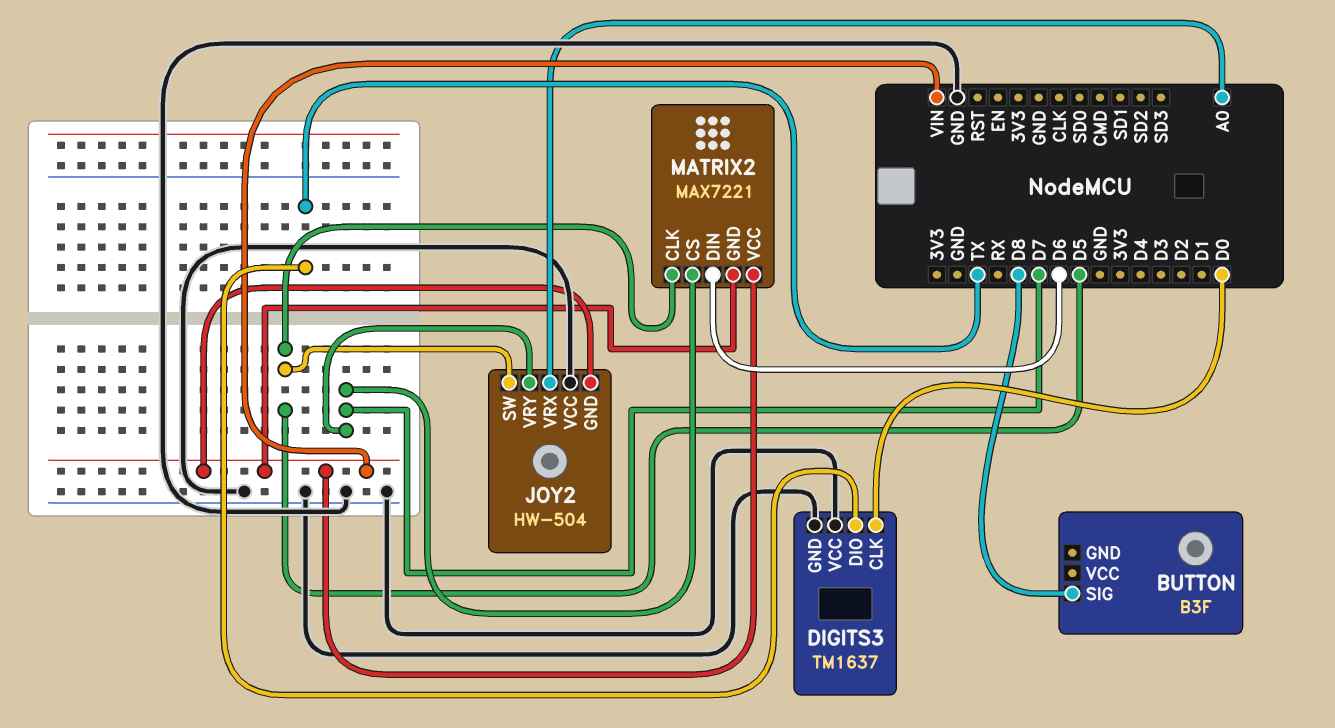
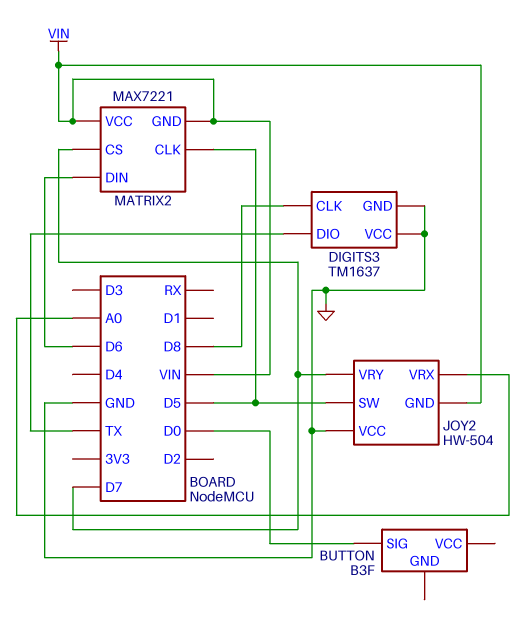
BUTTON pin SIG: D8 -> D0
DIGITS3 pin CLK: D0 -> D8

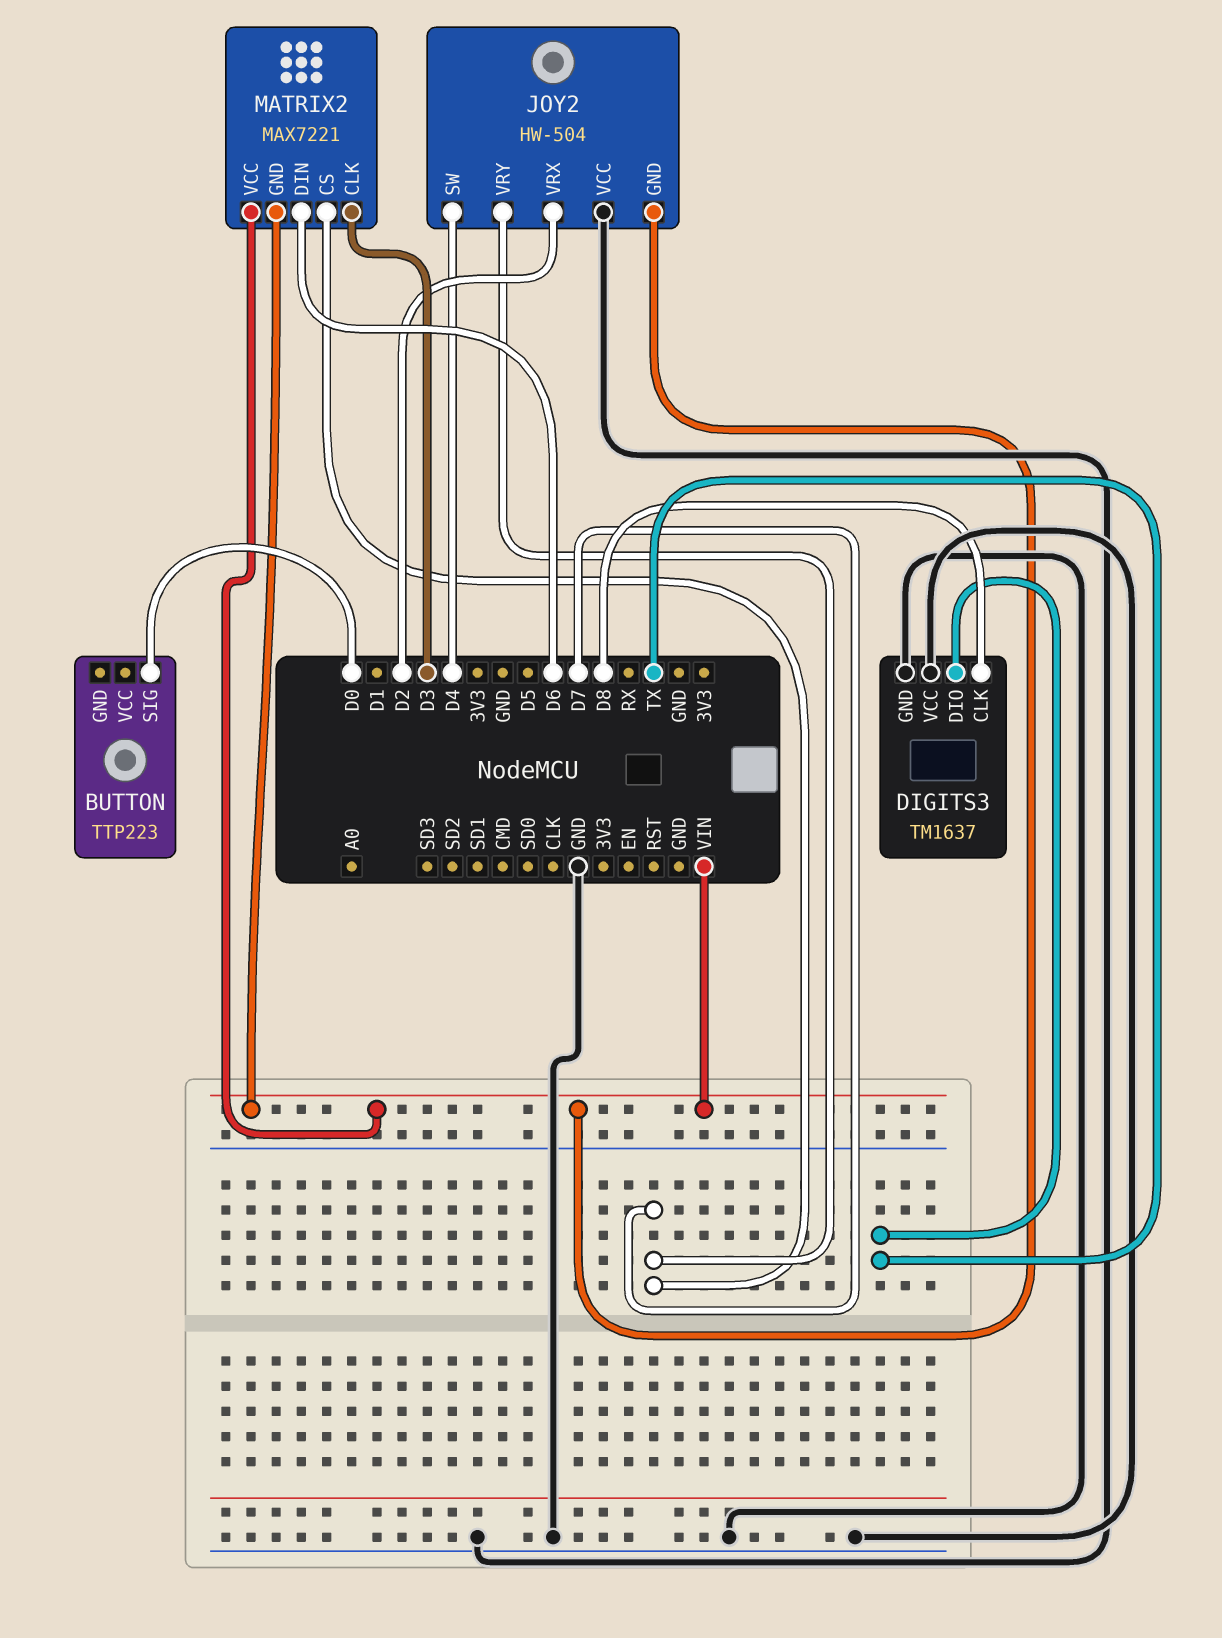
BUTTON: B3F -> TTP223
JOY2 pin SW: D5 -> D4
JOY2 pin VRX: A0 -> D2
MATRIX2 pin CLK: D5 -> D3

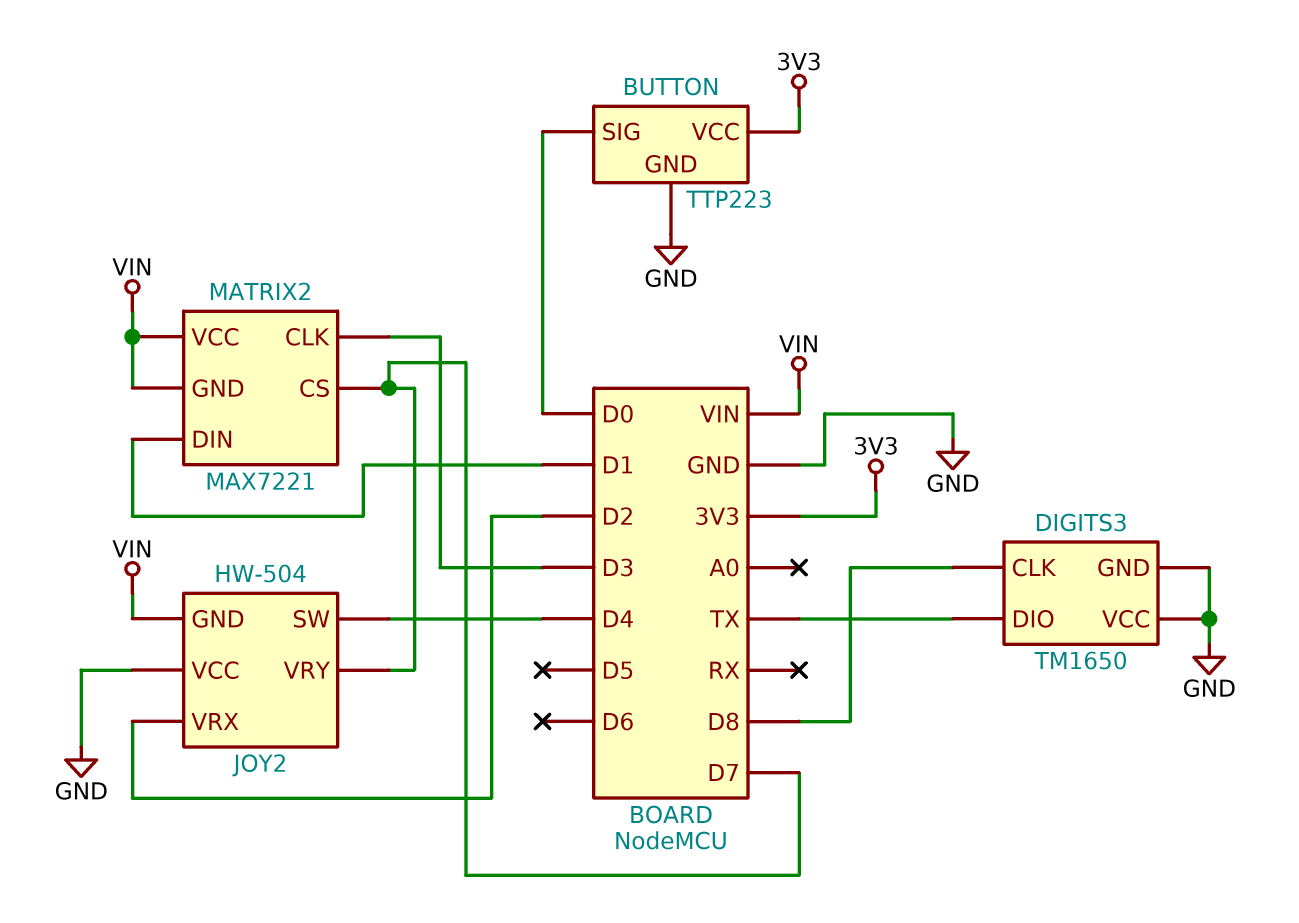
BUTTON pin GND: none -> GND
BUTTON pin VCC: none -> 3V3
DIGITS3: TM1637 -> TM1650
MATRIX2 pin DIN: D6 -> D1

